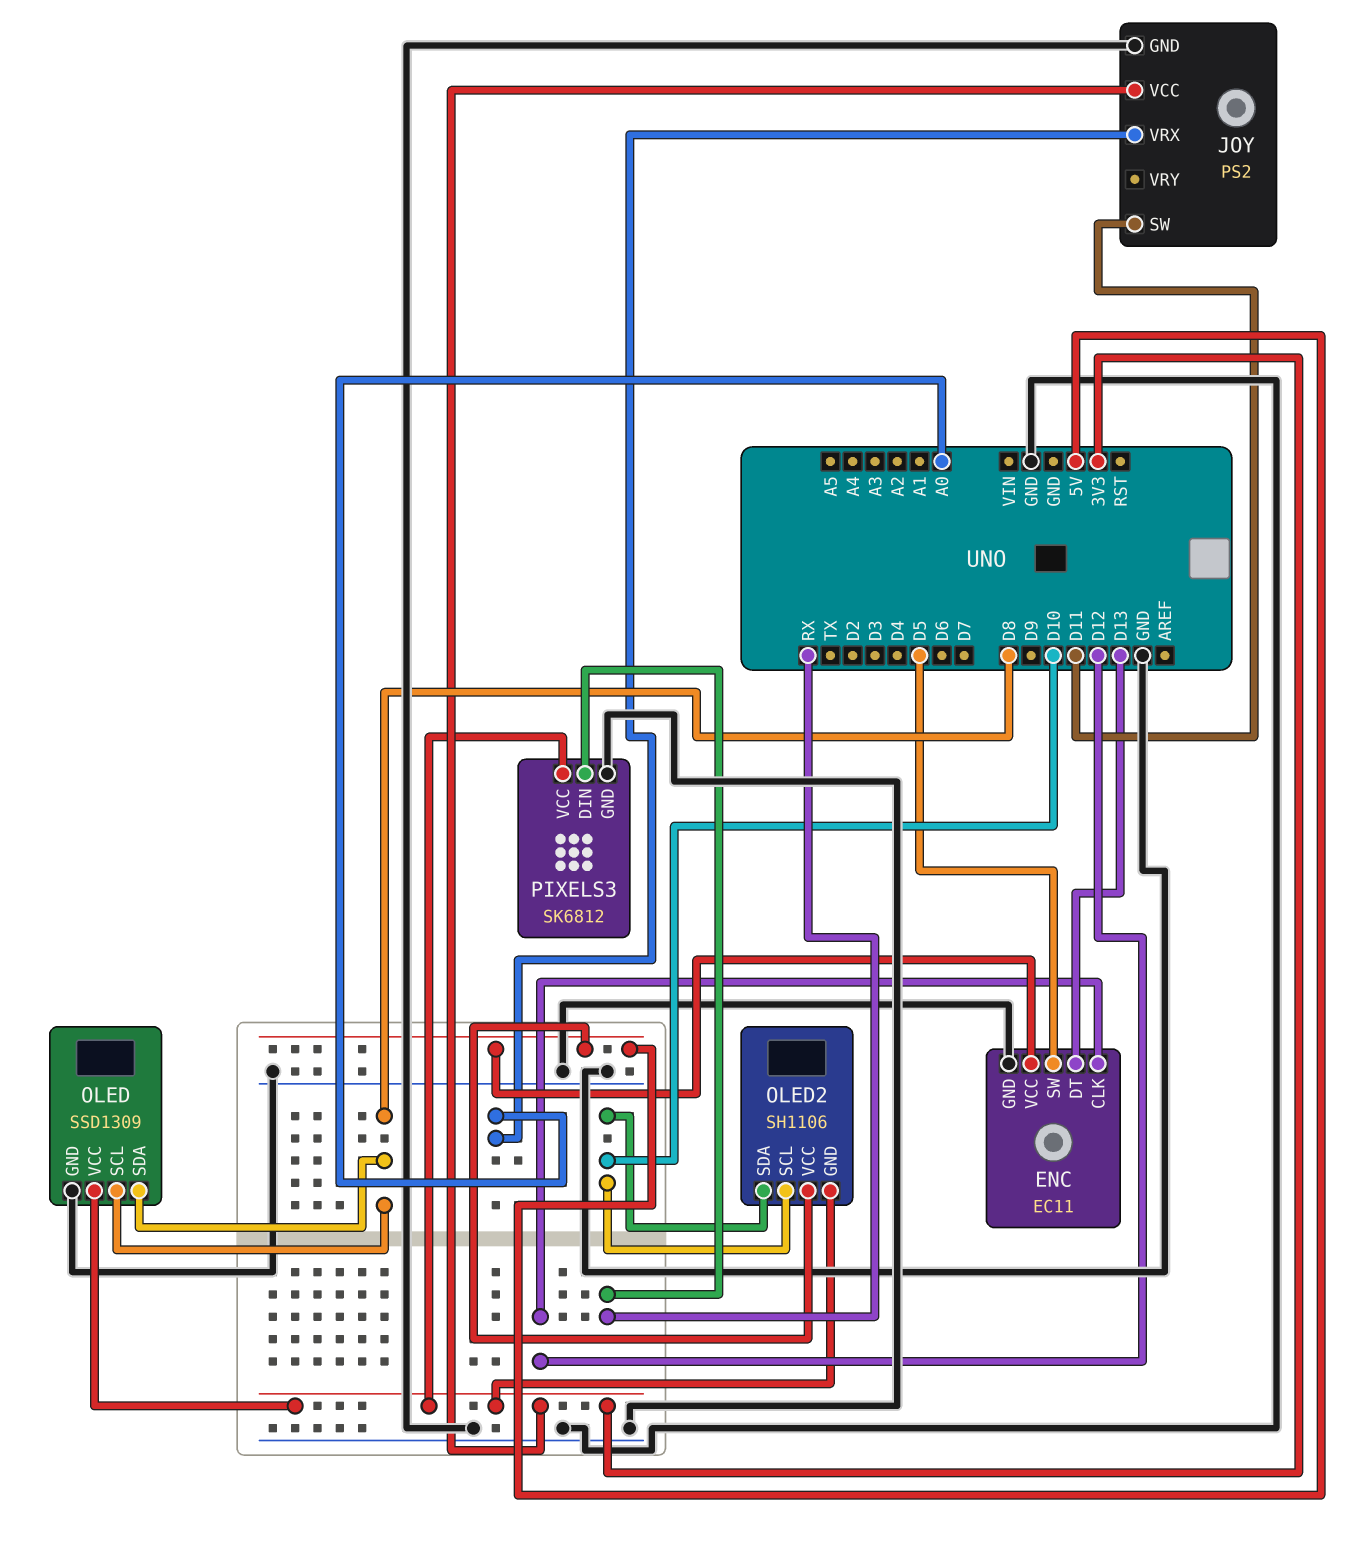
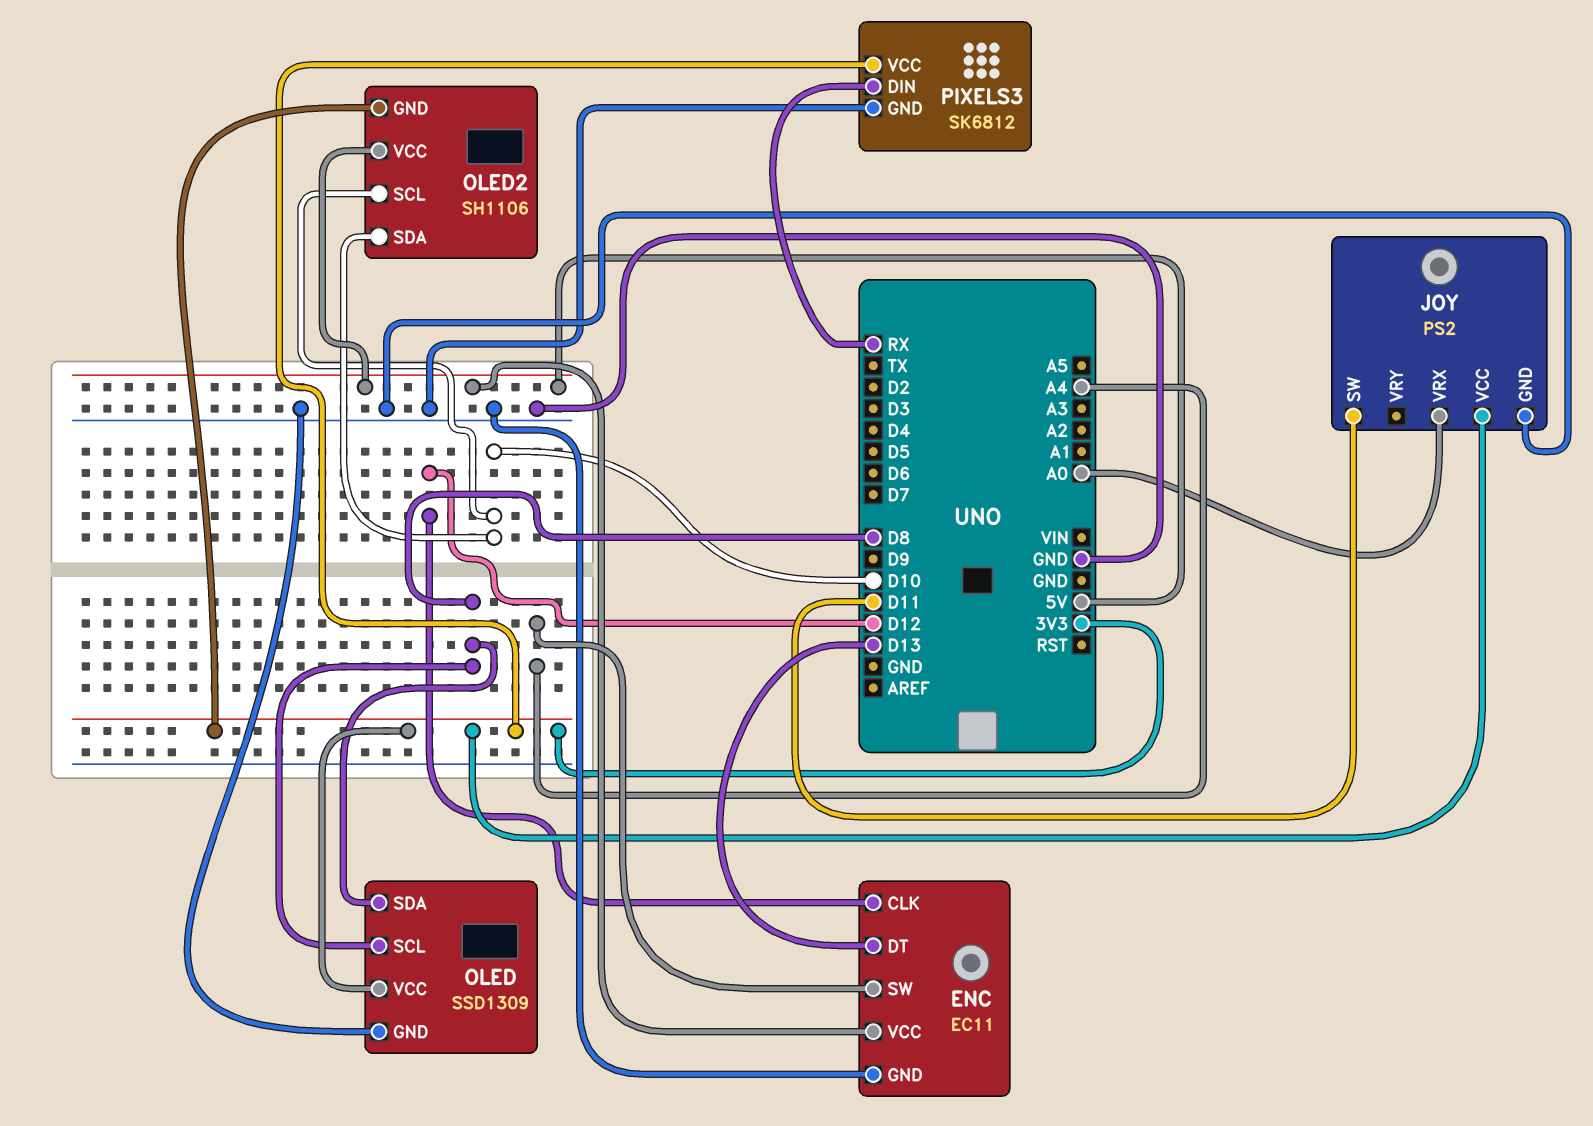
ENC pin SW: D5 -> A4

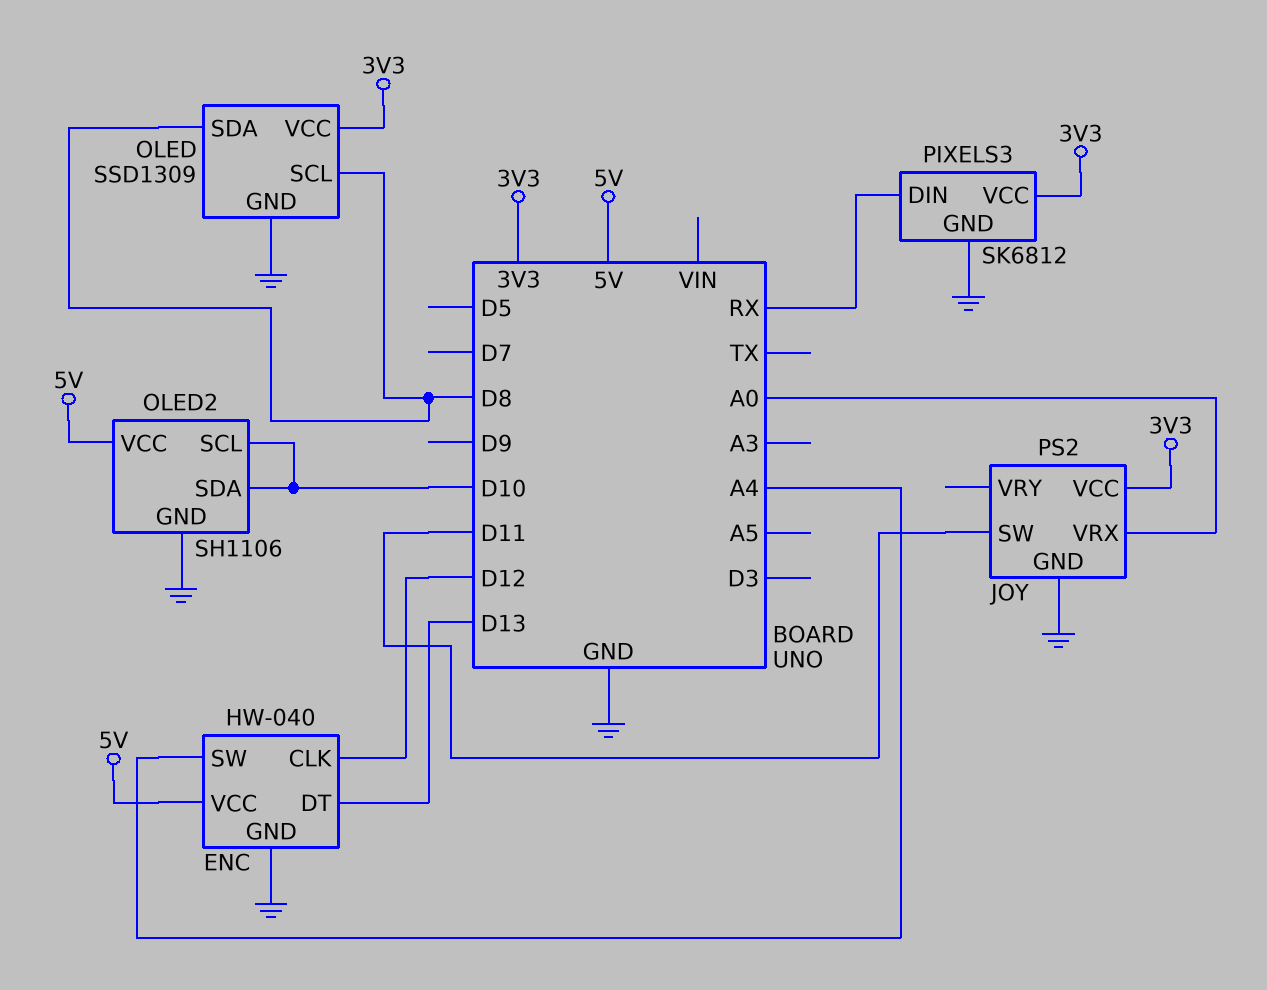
ENC: EC11 -> HW-040
OLED2 pin GND: 3V3 -> GND

